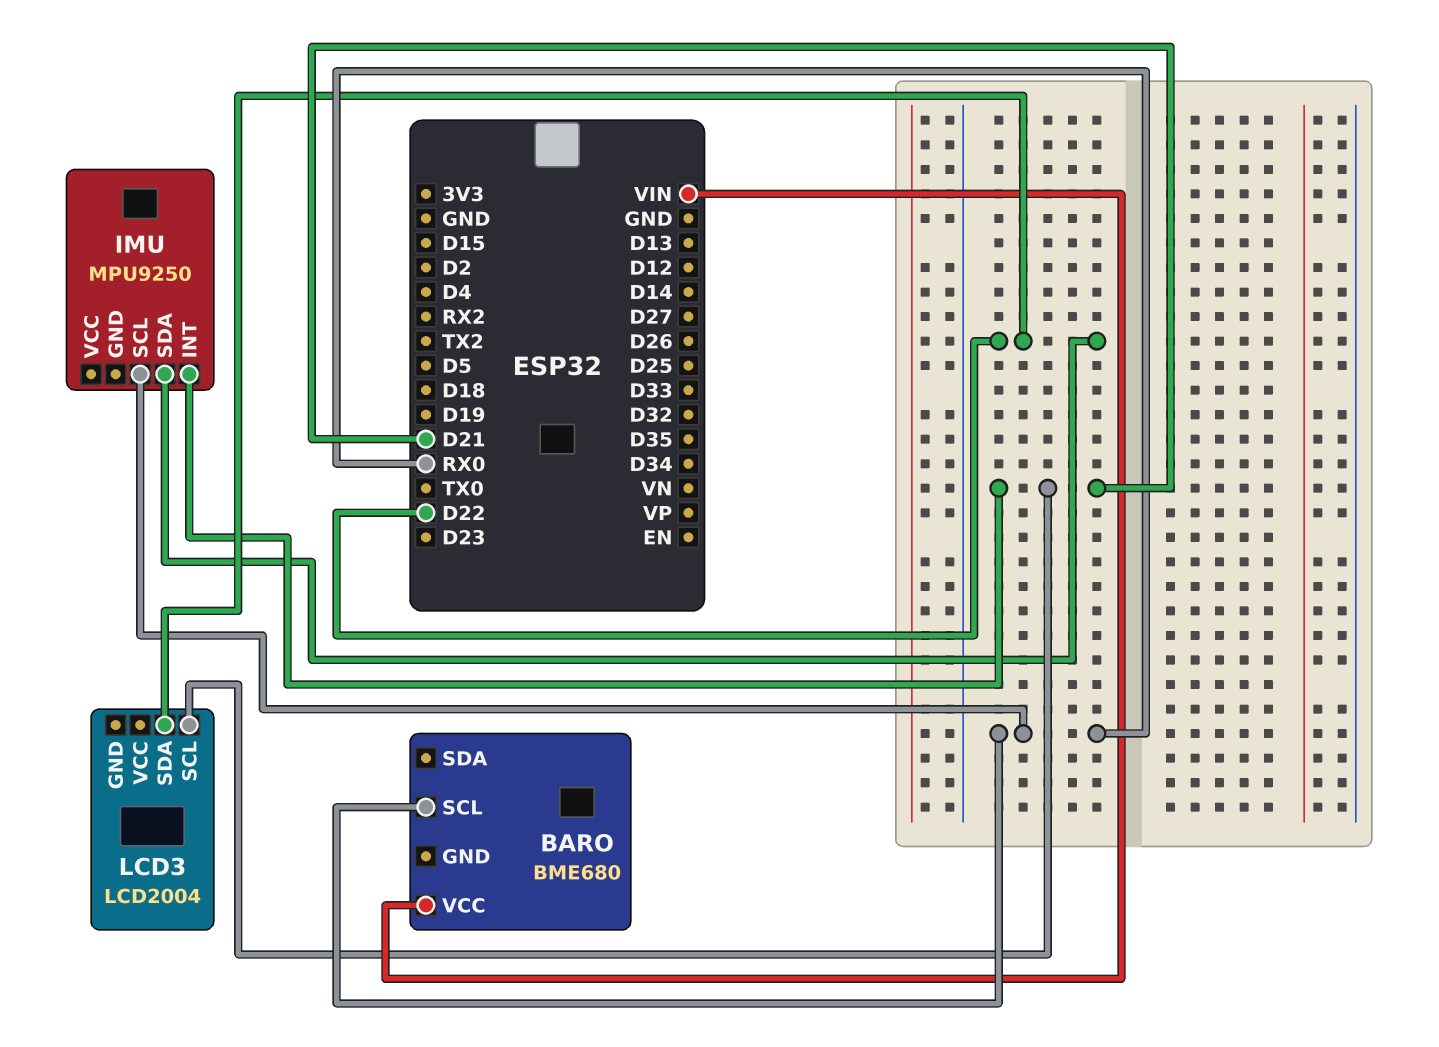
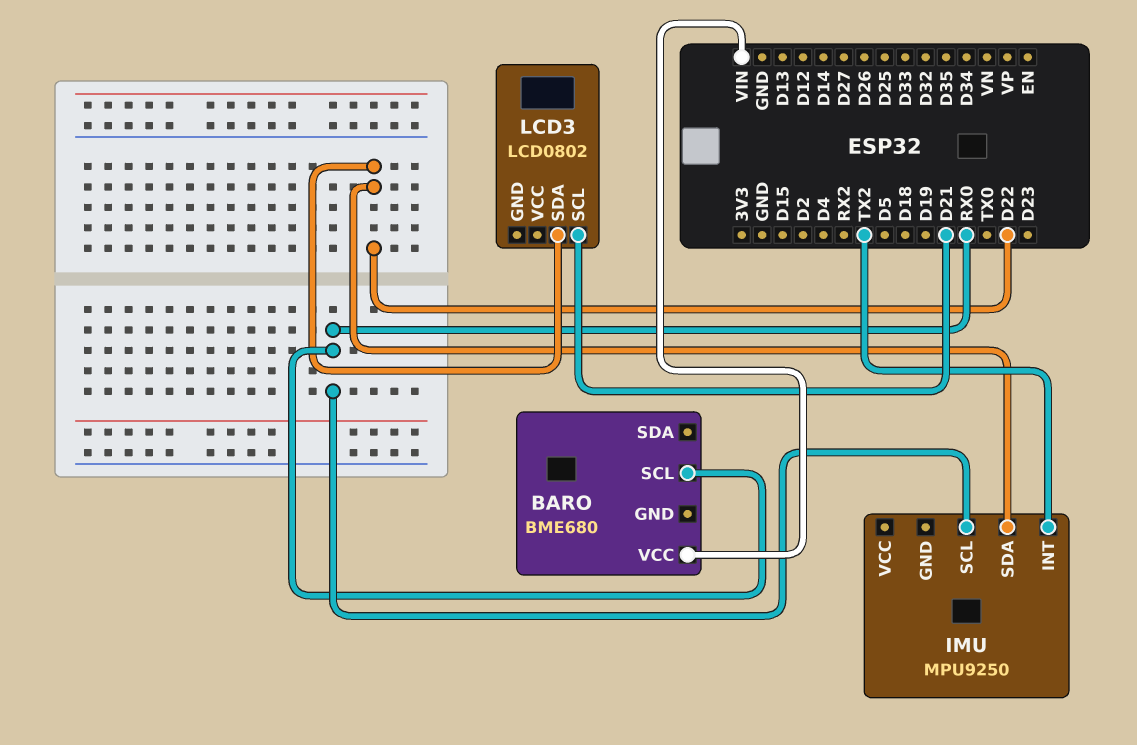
IMU pin INT: D21 -> TX2
LCD3: LCD2004 -> LCD0802

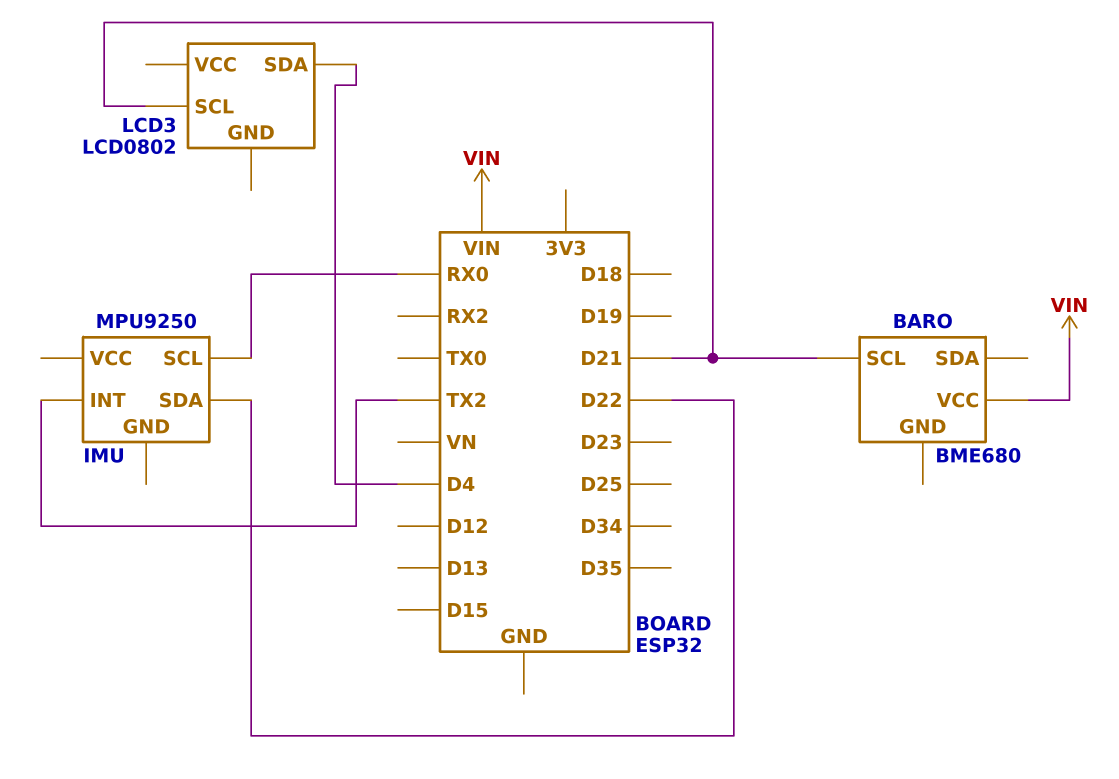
BARO pin SCL: RX0 -> D21
LCD3 pin SDA: D22 -> D4

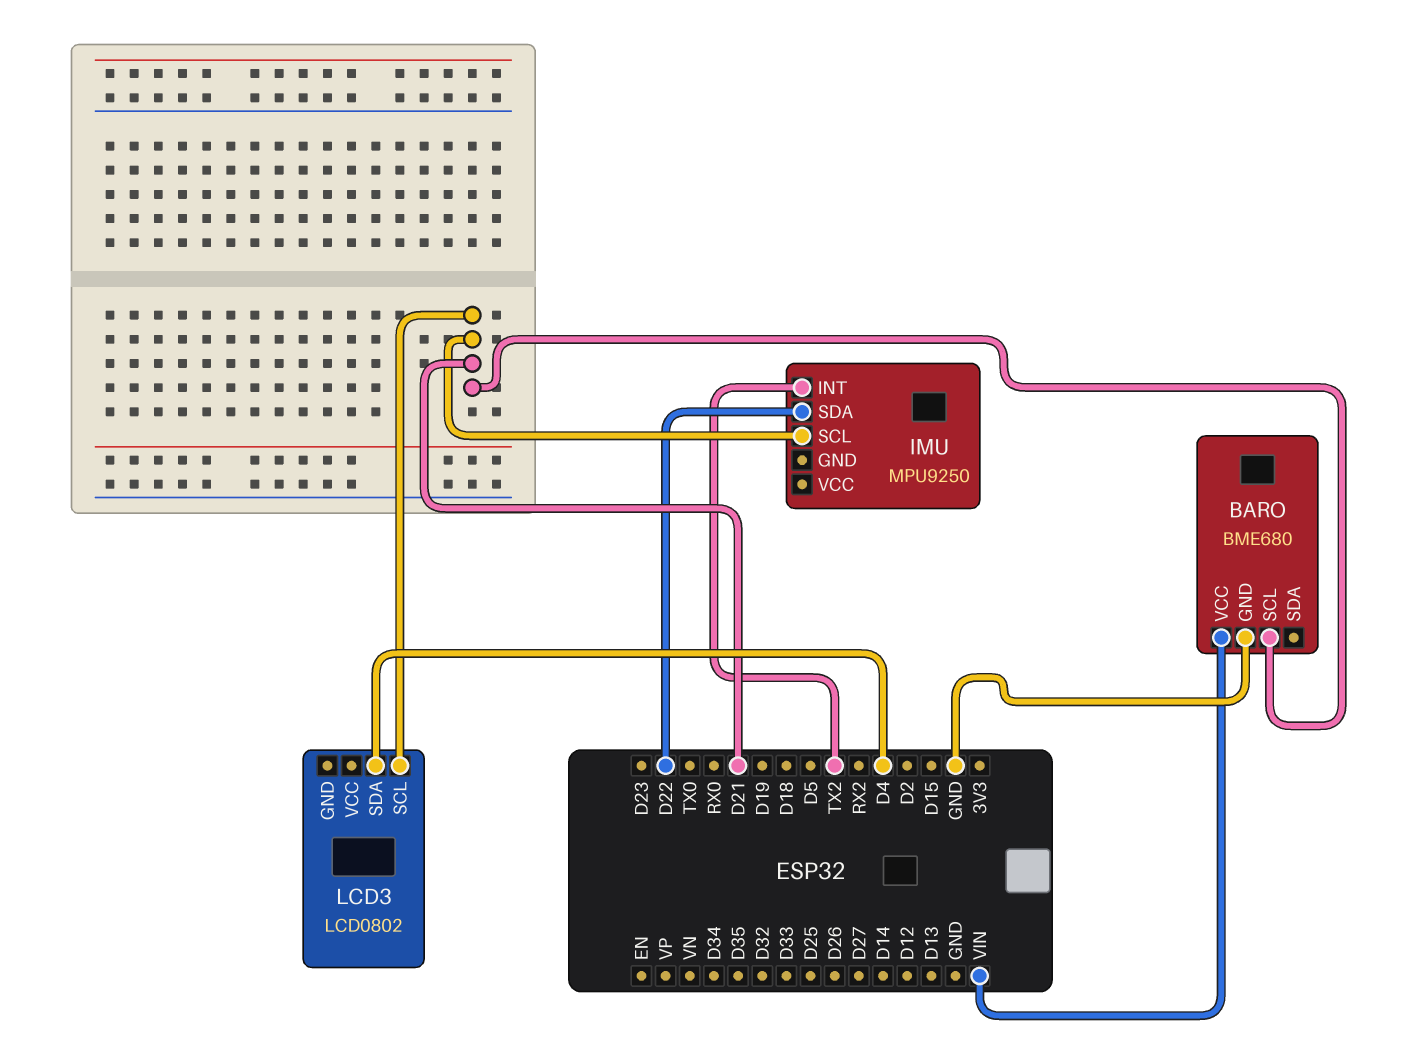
BARO pin GND: none -> GND
IMU pin SCL: RX0 -> D21

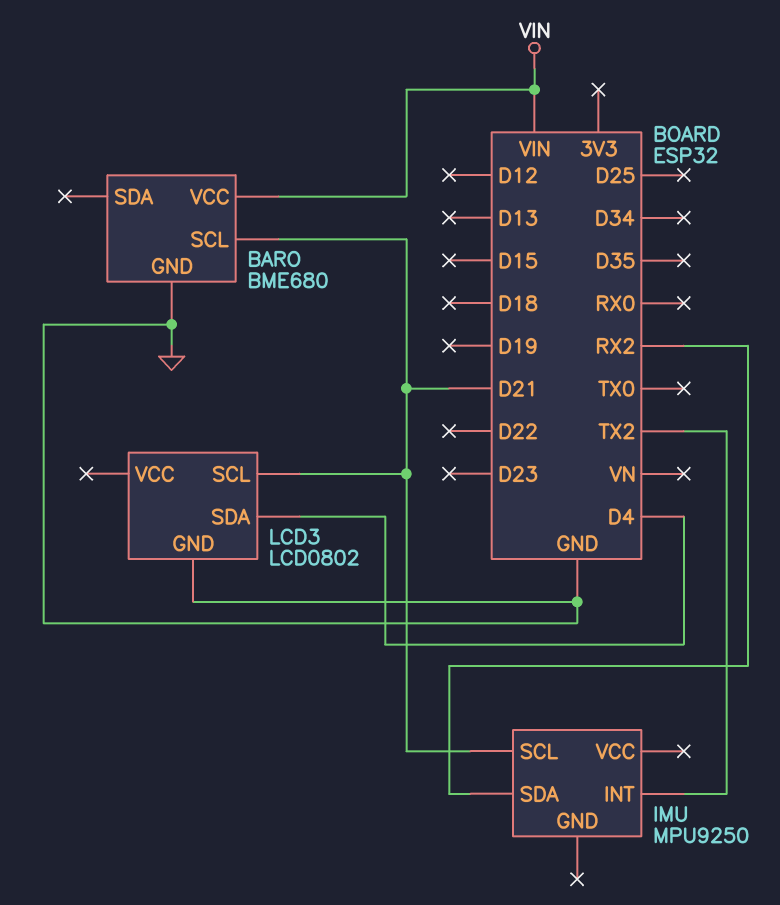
IMU pin SDA: D22 -> RX2
LCD3 pin GND: none -> GND

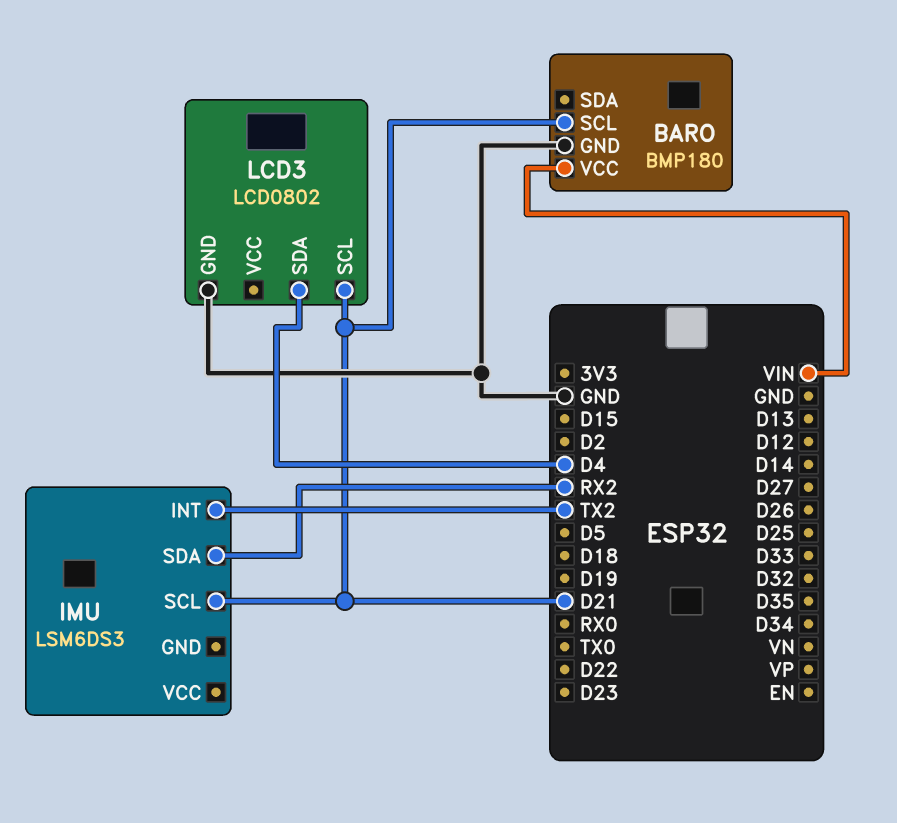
BARO: BME680 -> BMP180
IMU: MPU9250 -> LSM6DS3

